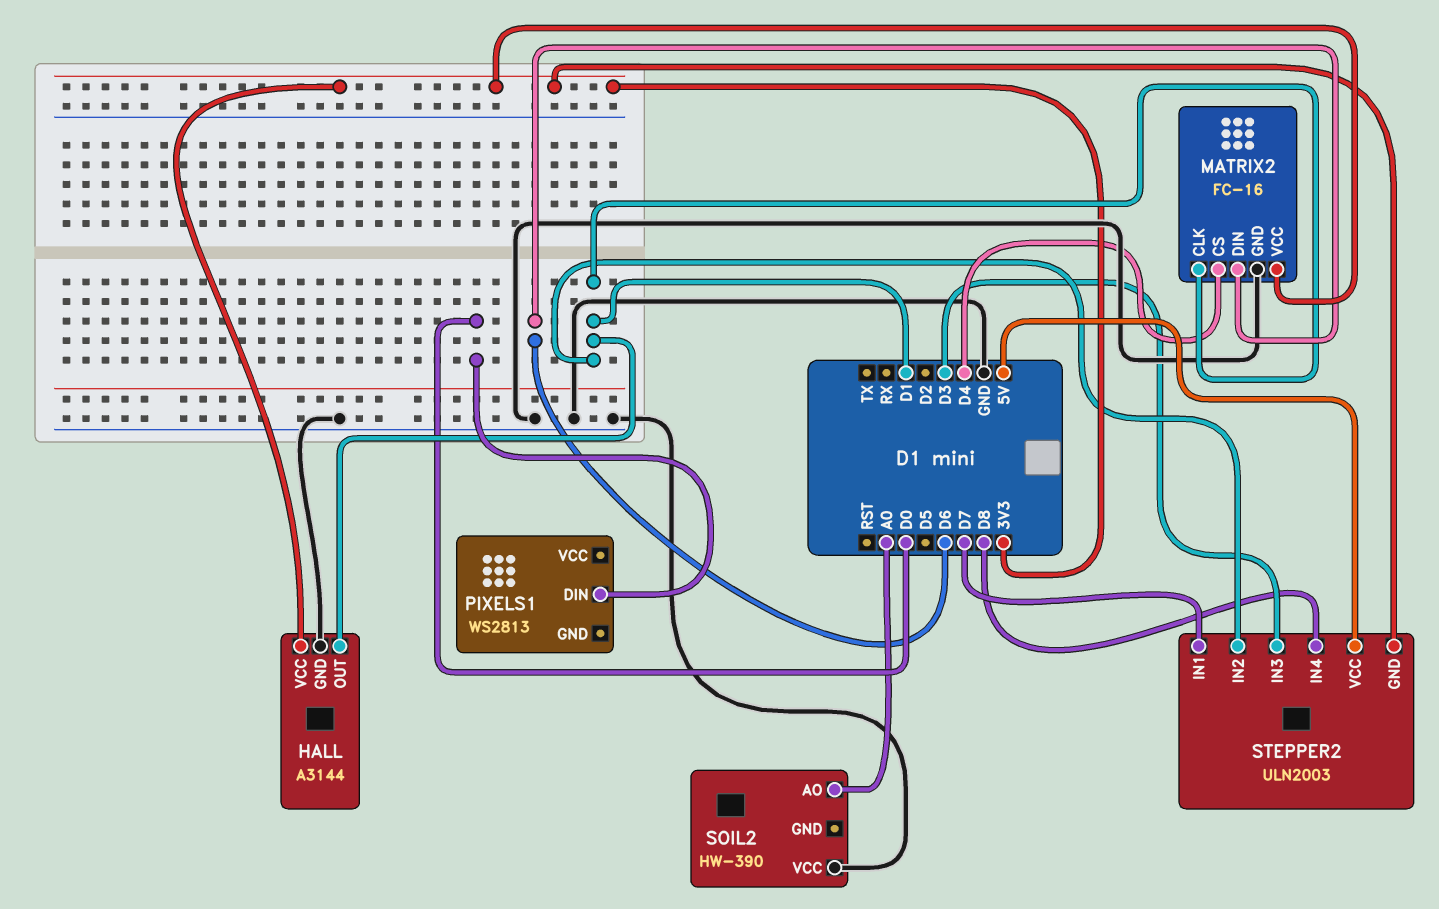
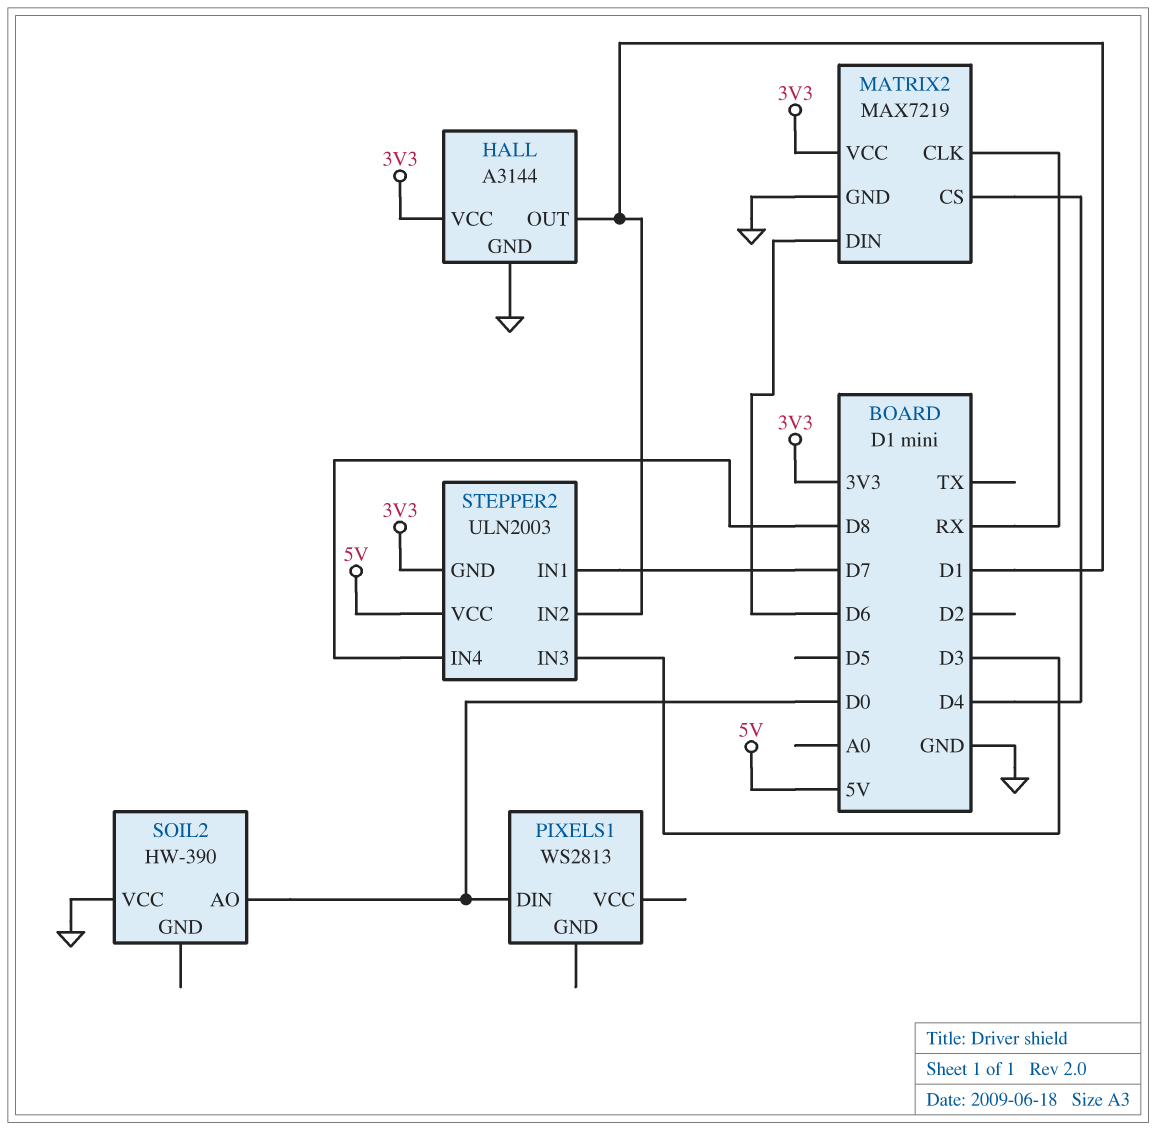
MATRIX2: FC-16 -> MAX7219
MATRIX2 pin CLK: D1 -> RX
SOIL2 pin AO: A0 -> D0

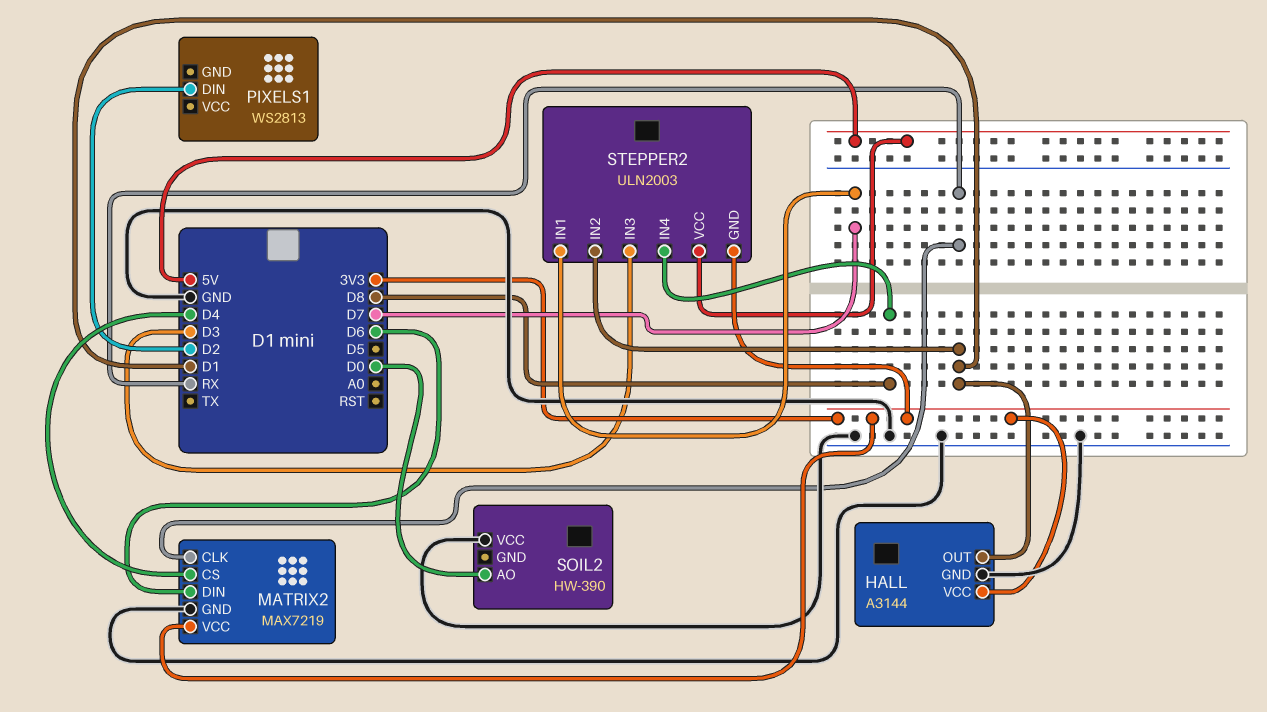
PIXELS1 pin DIN: D0 -> D2

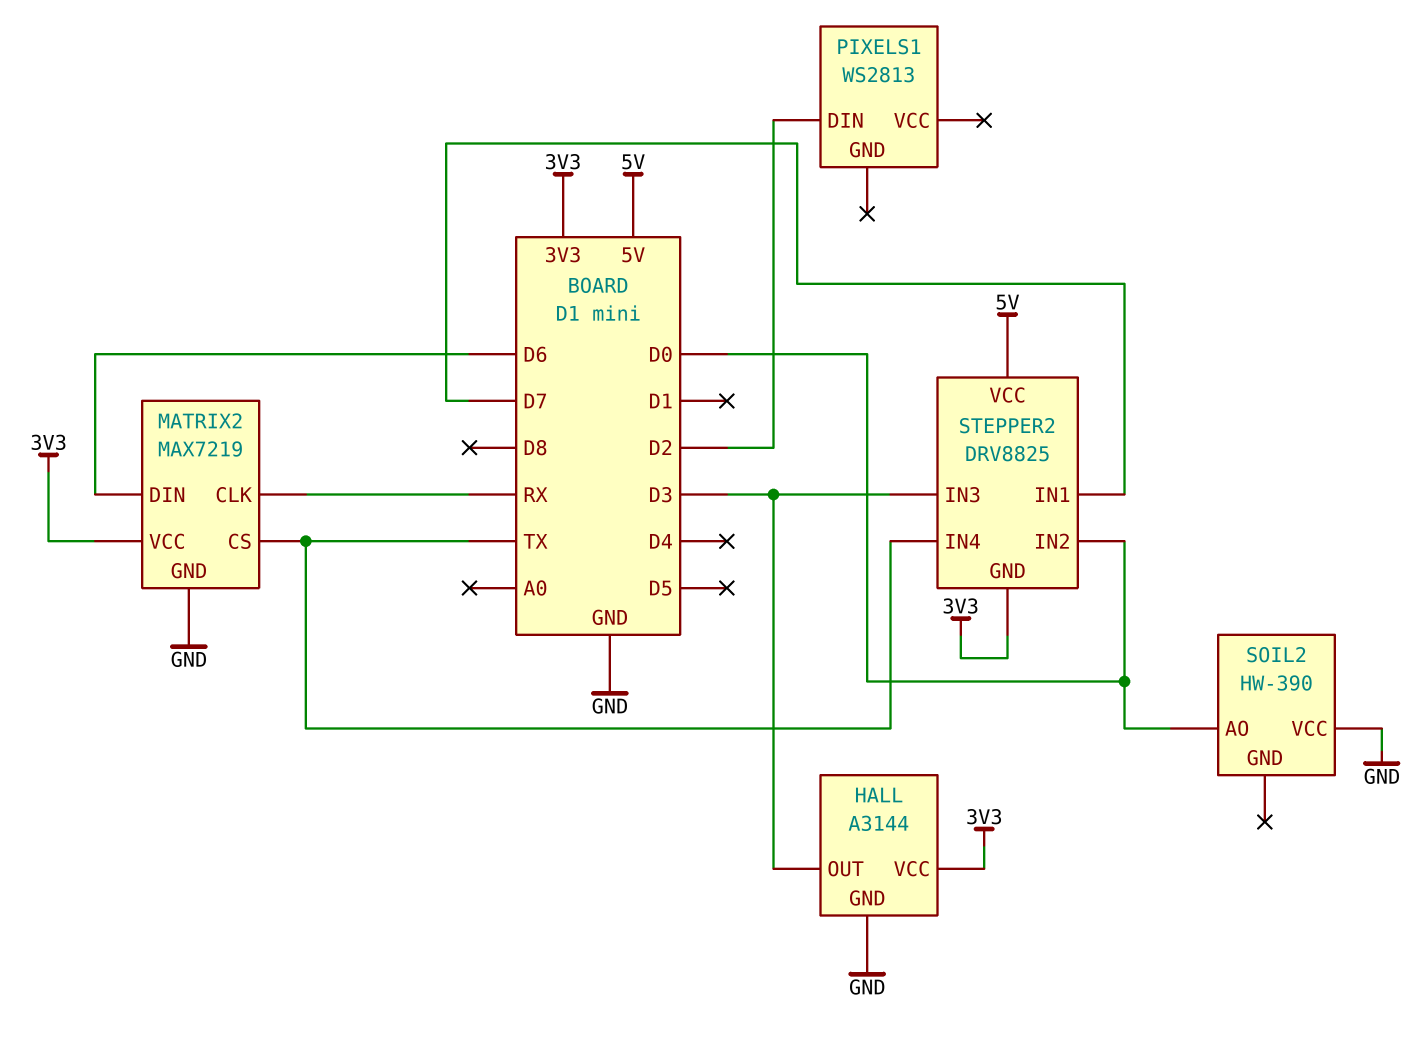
HALL pin OUT: D1 -> D3
MATRIX2 pin CS: D4 -> TX
STEPPER2: ULN2003 -> DRV8825
STEPPER2 pin IN2: D1 -> D0
STEPPER2 pin IN4: D8 -> TX

